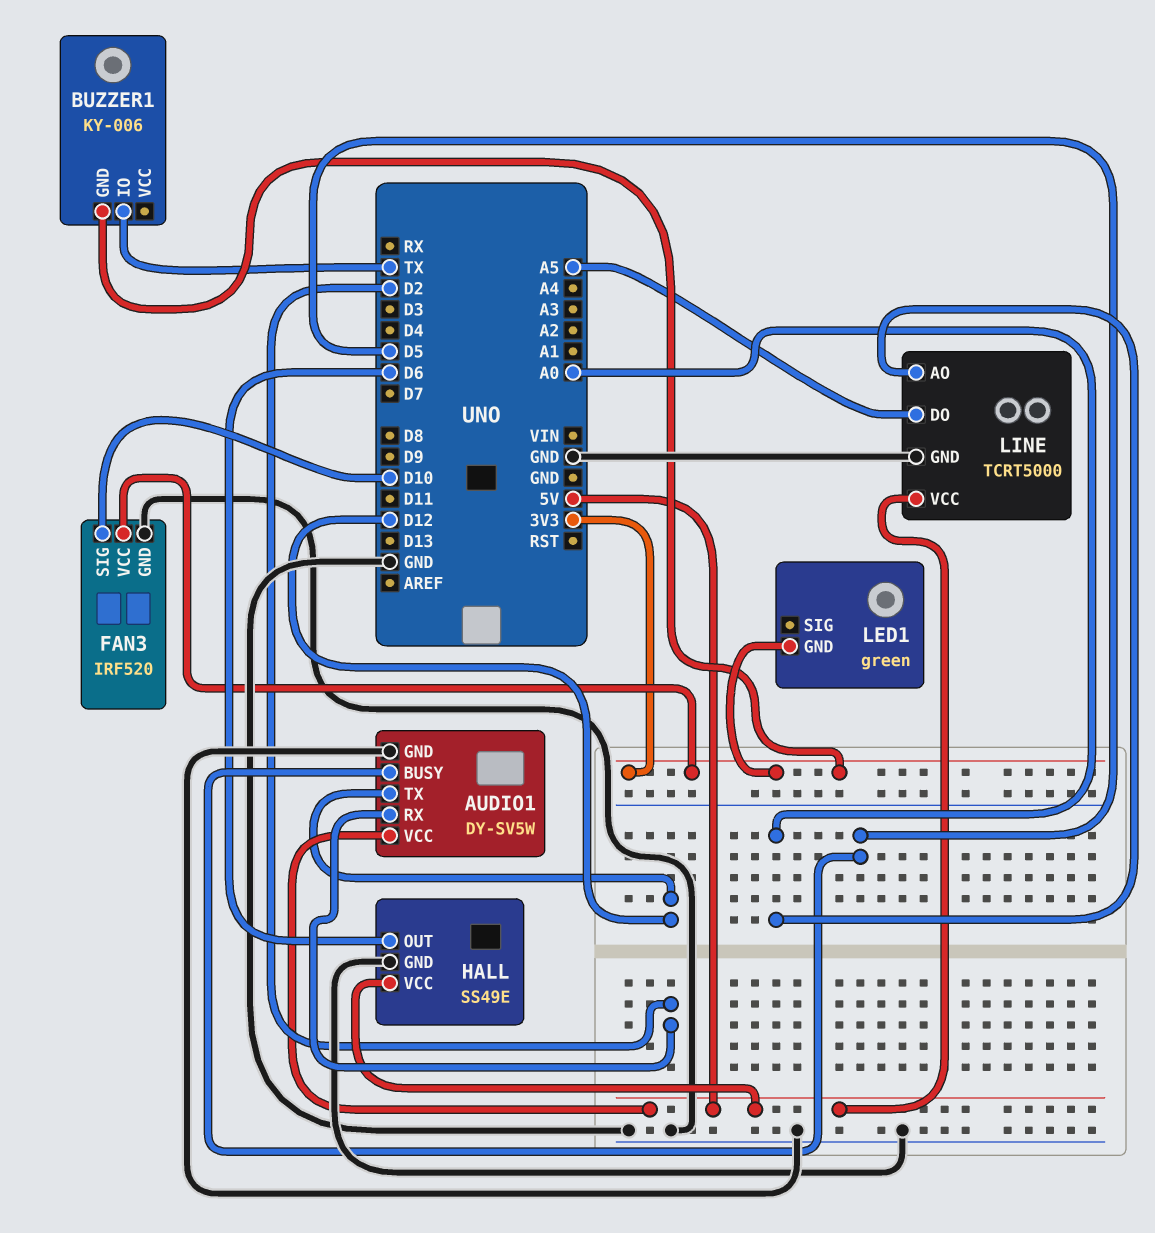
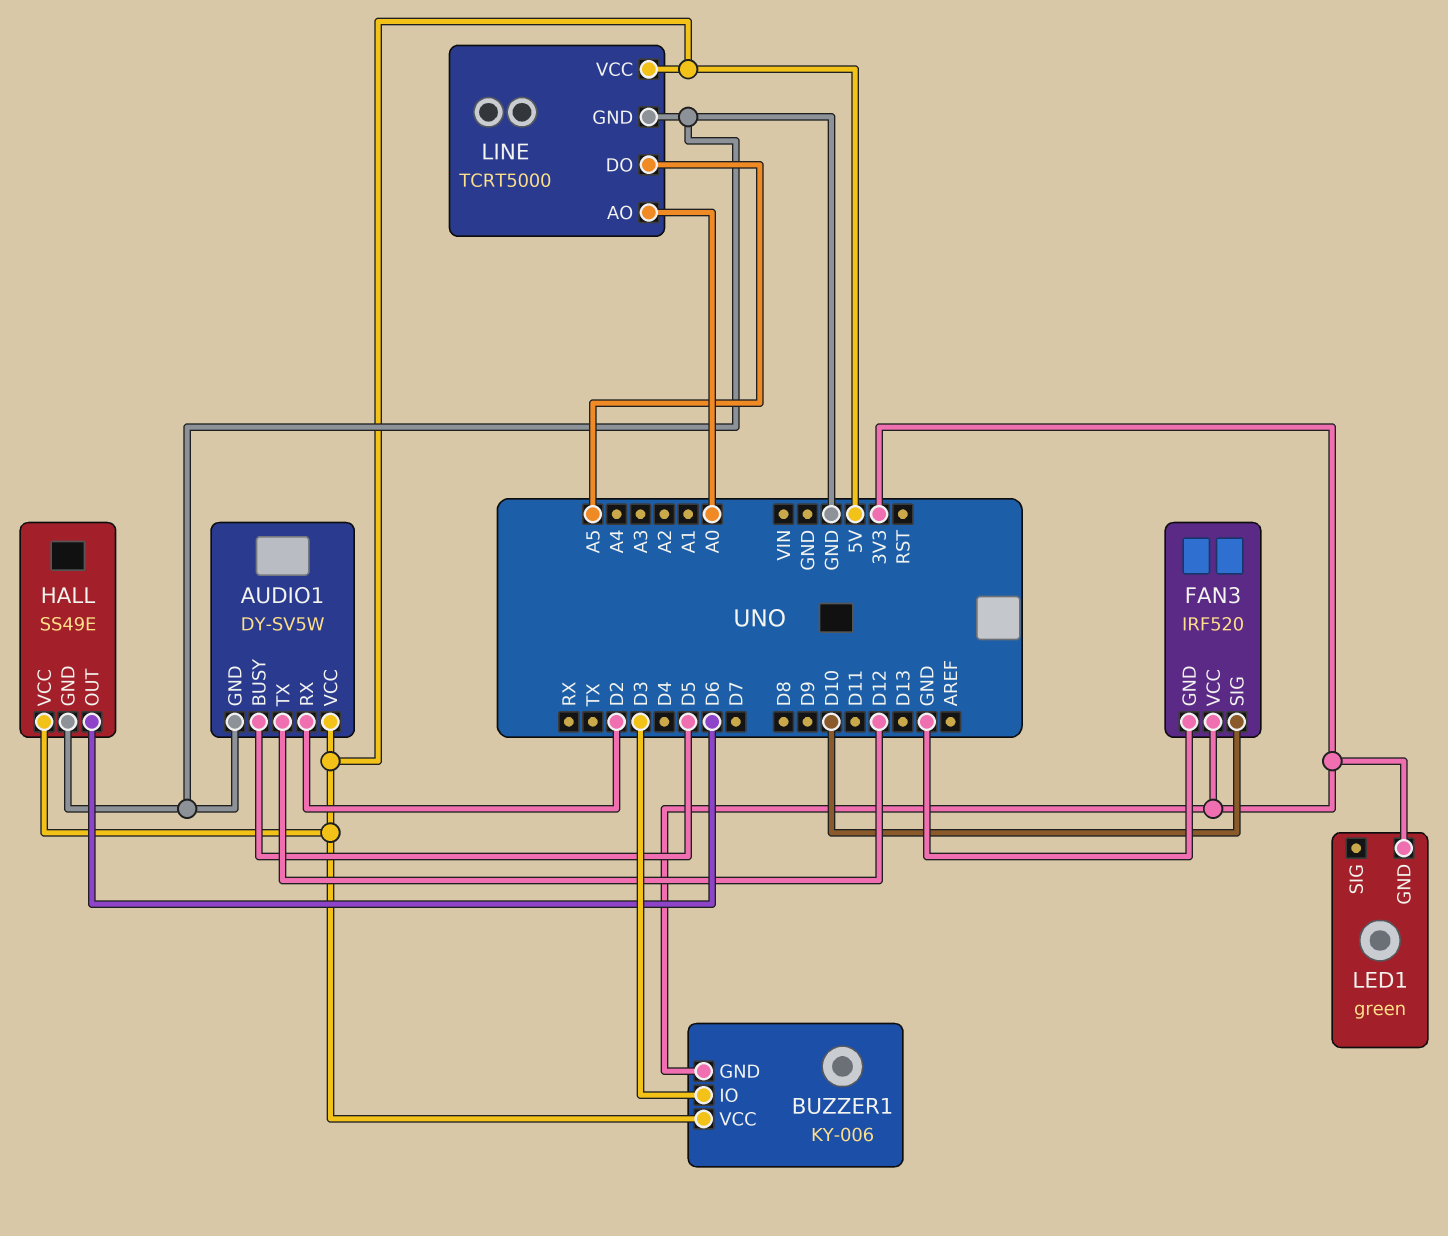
BUZZER1 pin IO: TX -> D3
BUZZER1 pin VCC: none -> 5V

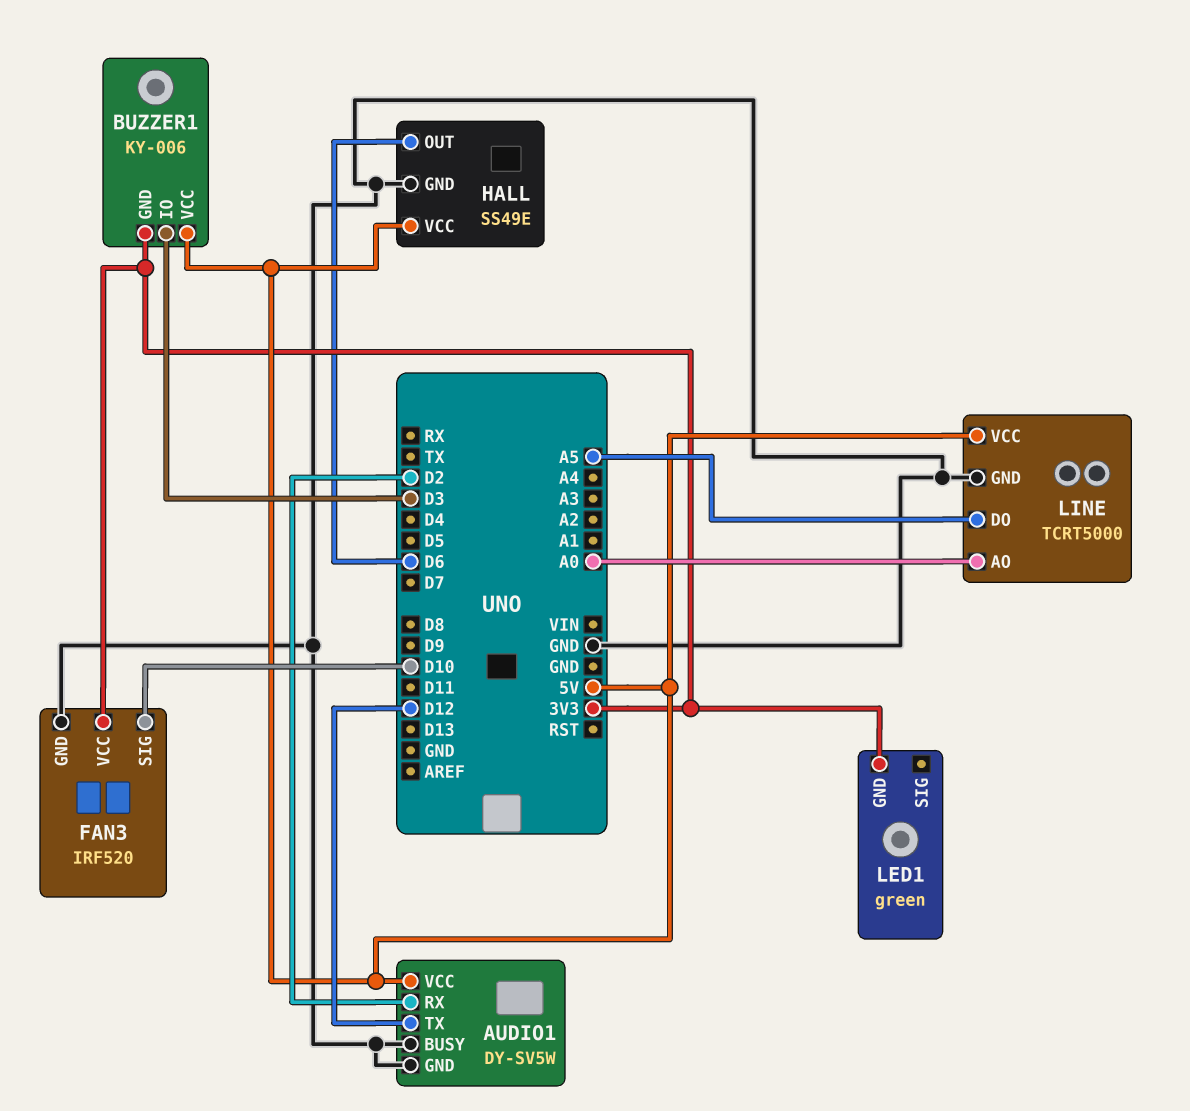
AUDIO1 pin BUSY: D5 -> GND

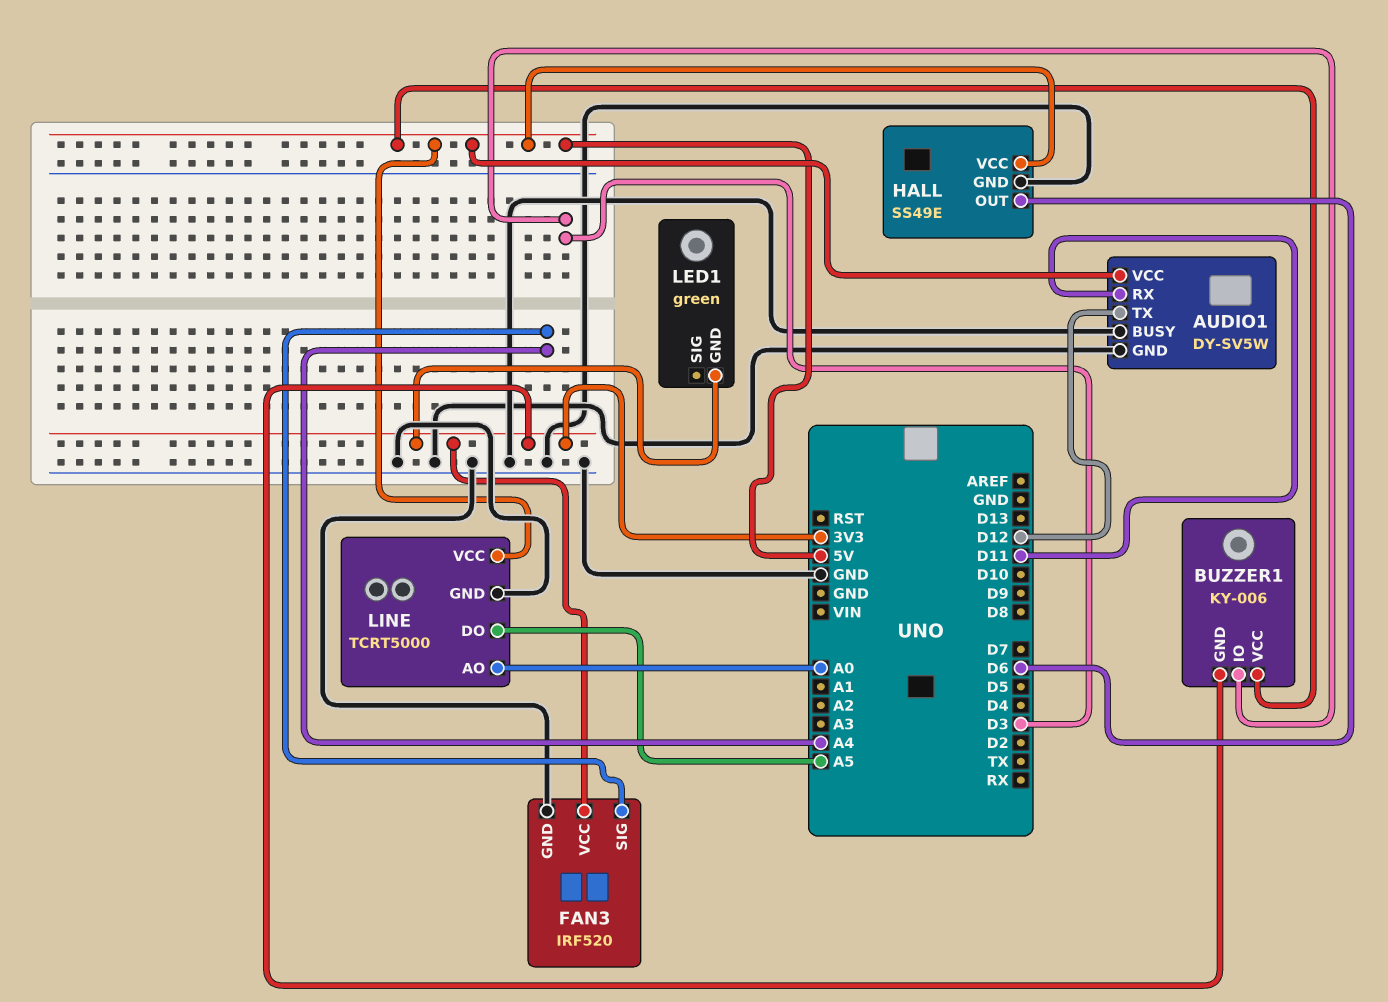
AUDIO1 pin RX: D2 -> D11
FAN3 pin SIG: D10 -> A4

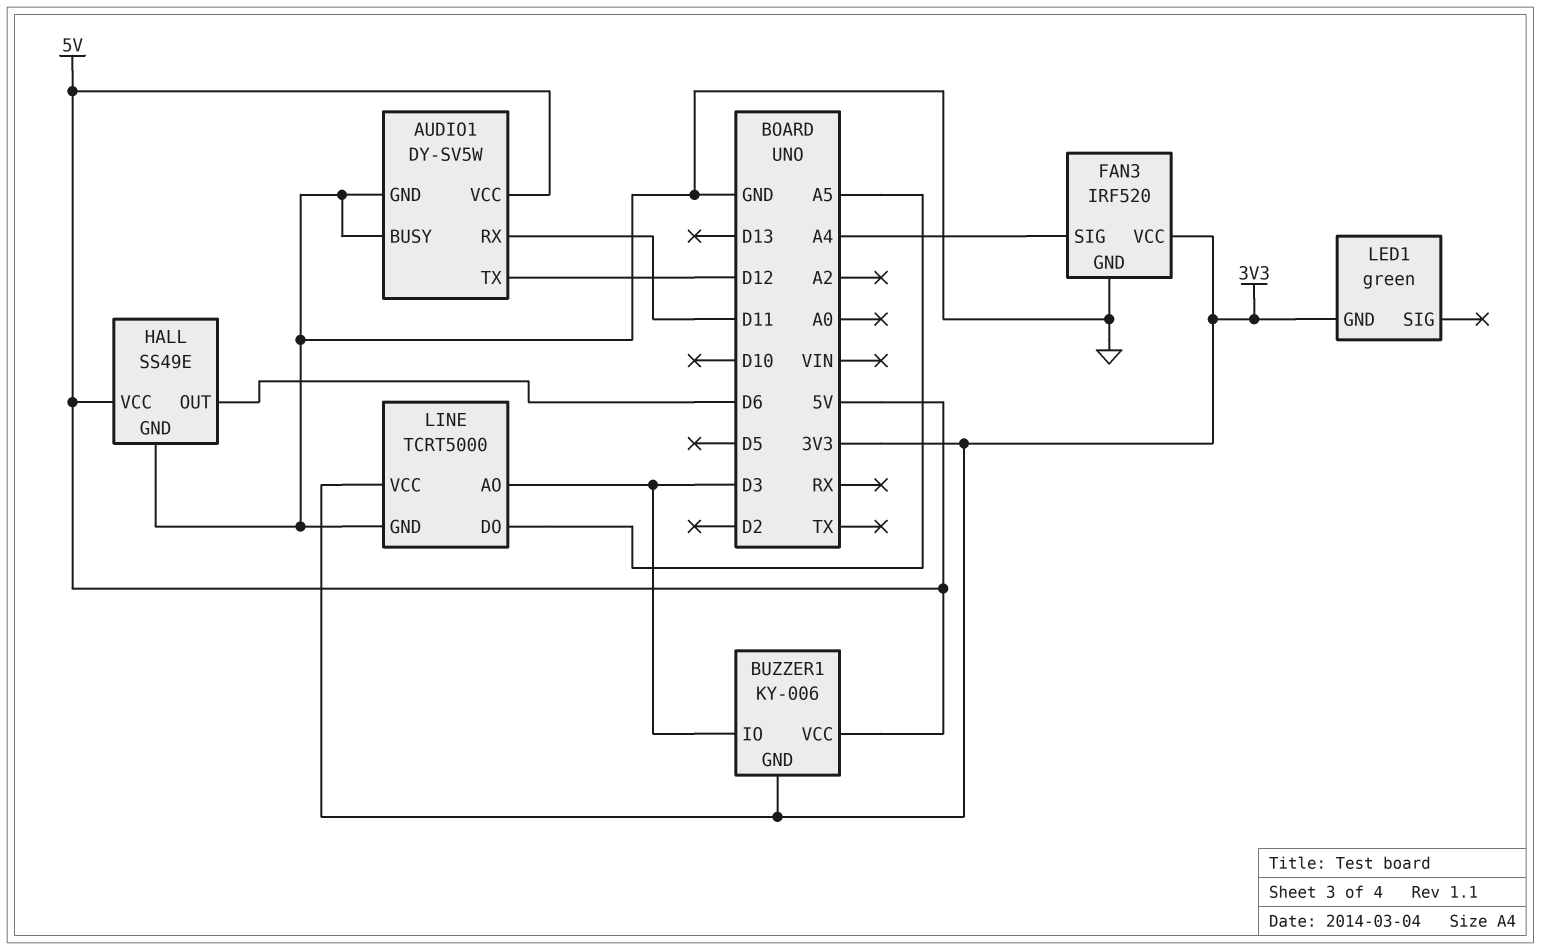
LINE pin AO: A0 -> D3
LINE pin VCC: 5V -> 3V3

